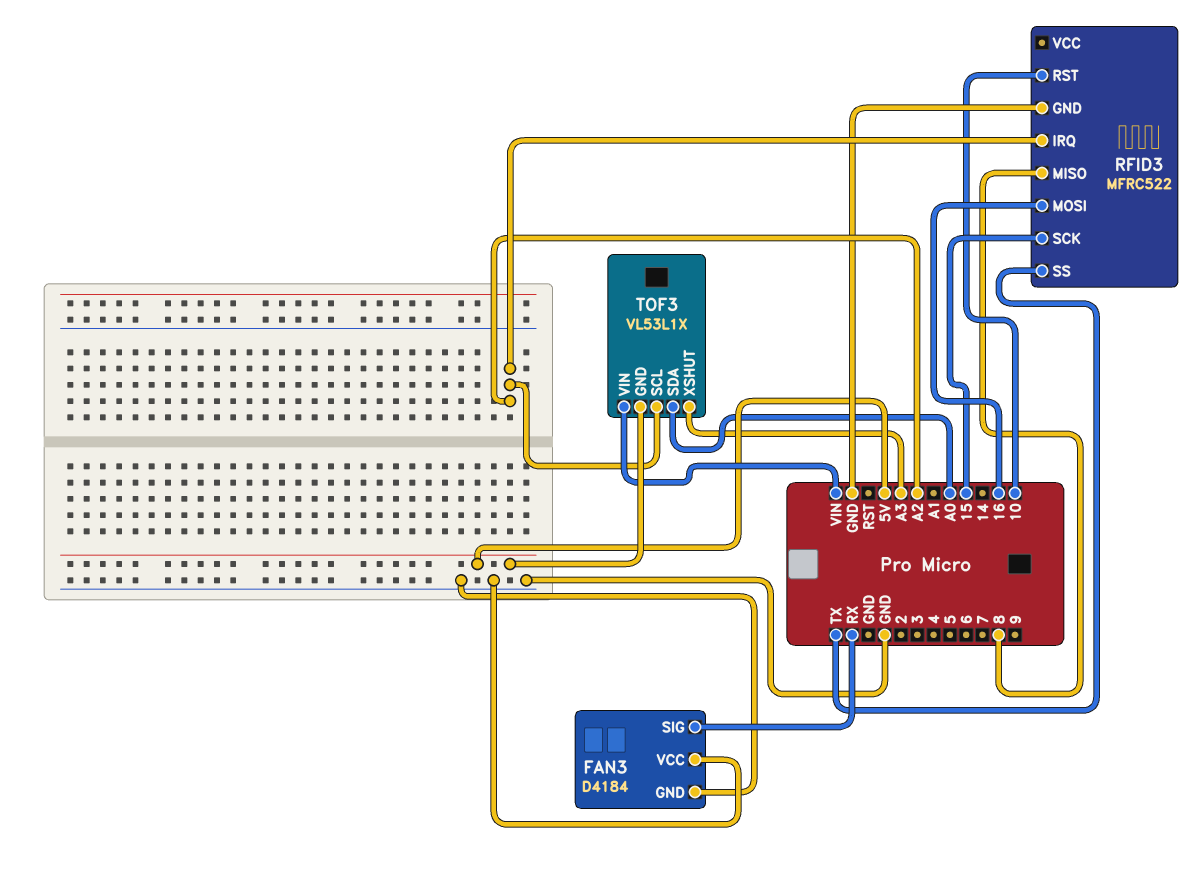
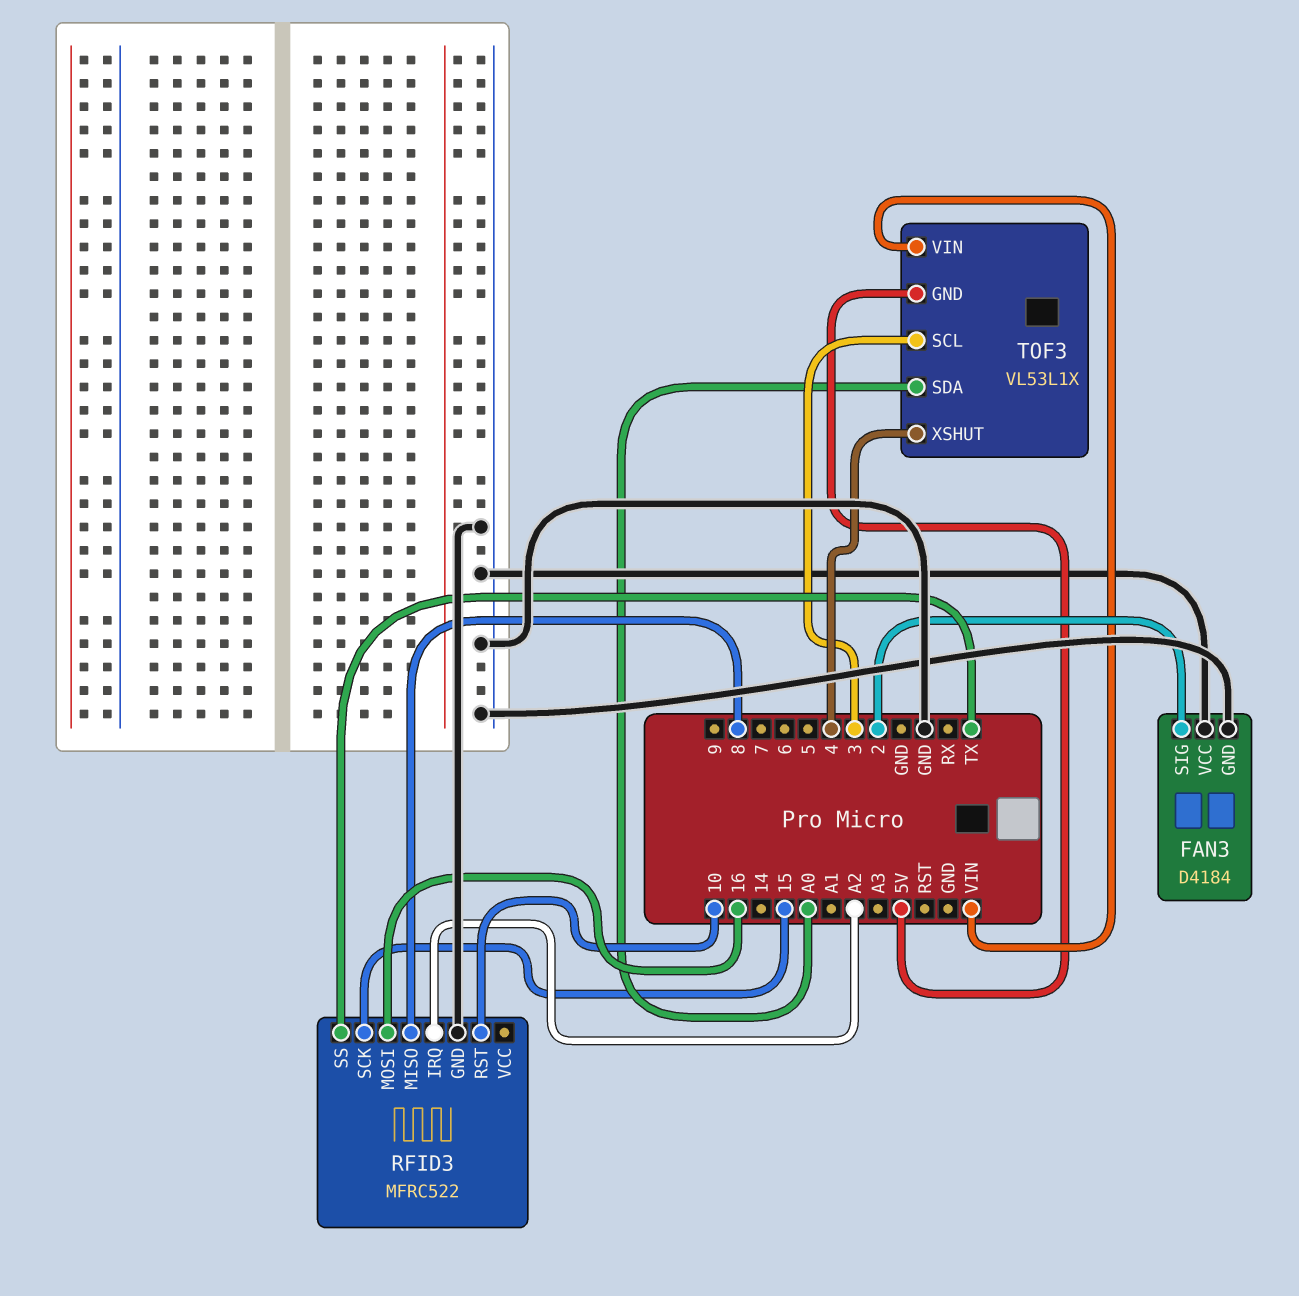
FAN3 pin SIG: RX -> 2
TOF3 pin SCL: A2 -> 3
TOF3 pin XSHUT: A3 -> 4

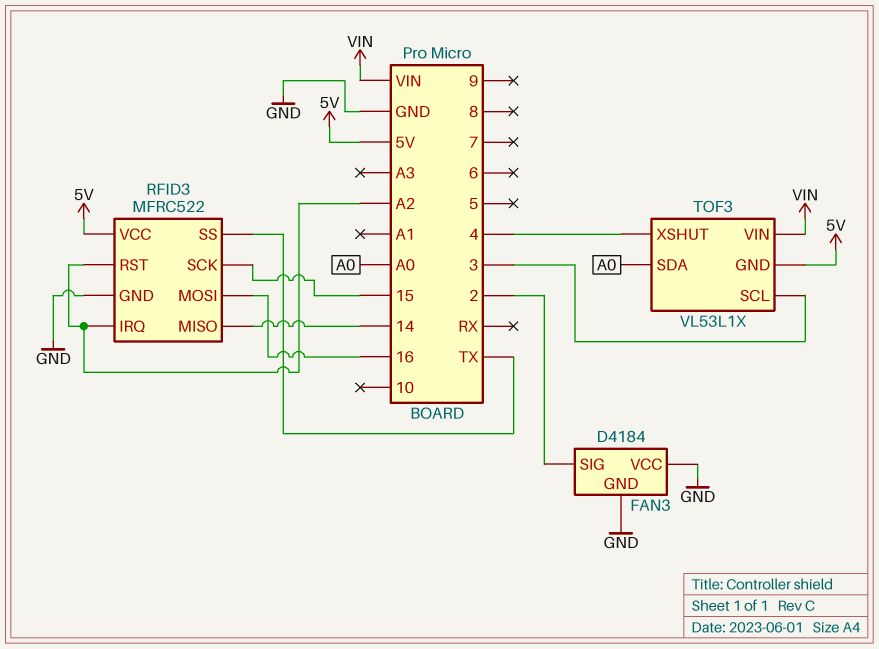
RFID3 pin MISO: 8 -> 14
RFID3 pin RST: 10 -> A2
RFID3 pin VCC: none -> 5V

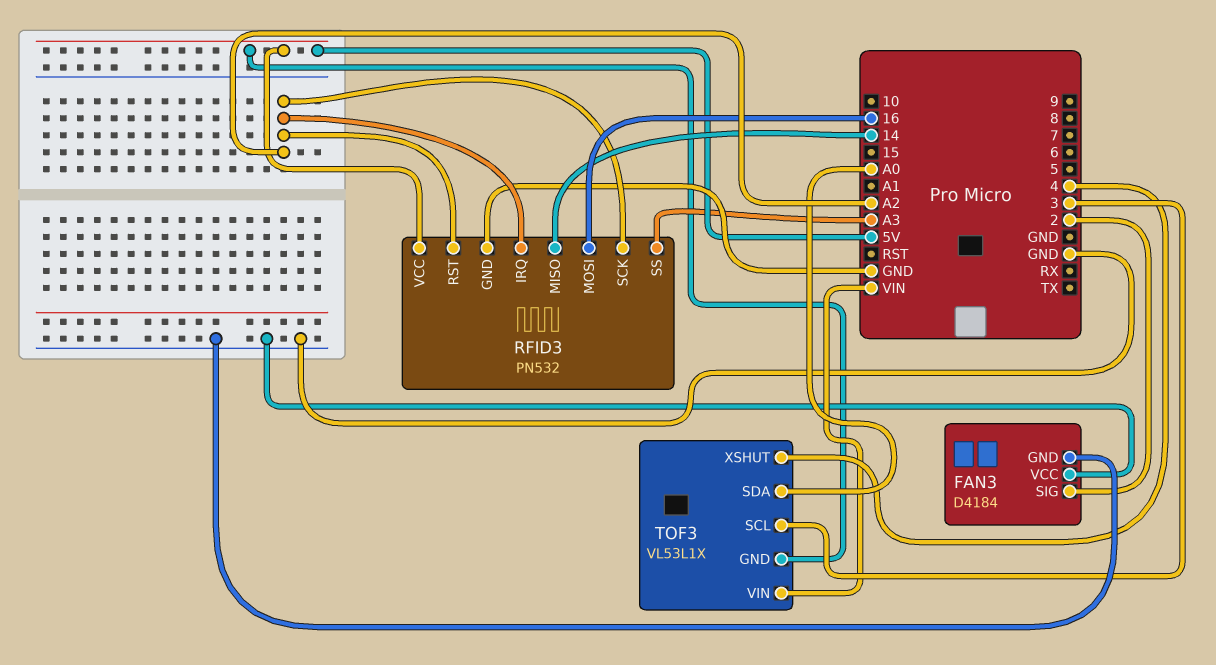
RFID3: MFRC522 -> PN532
RFID3 pin SCK: 15 -> A2
RFID3 pin SS: TX -> A3

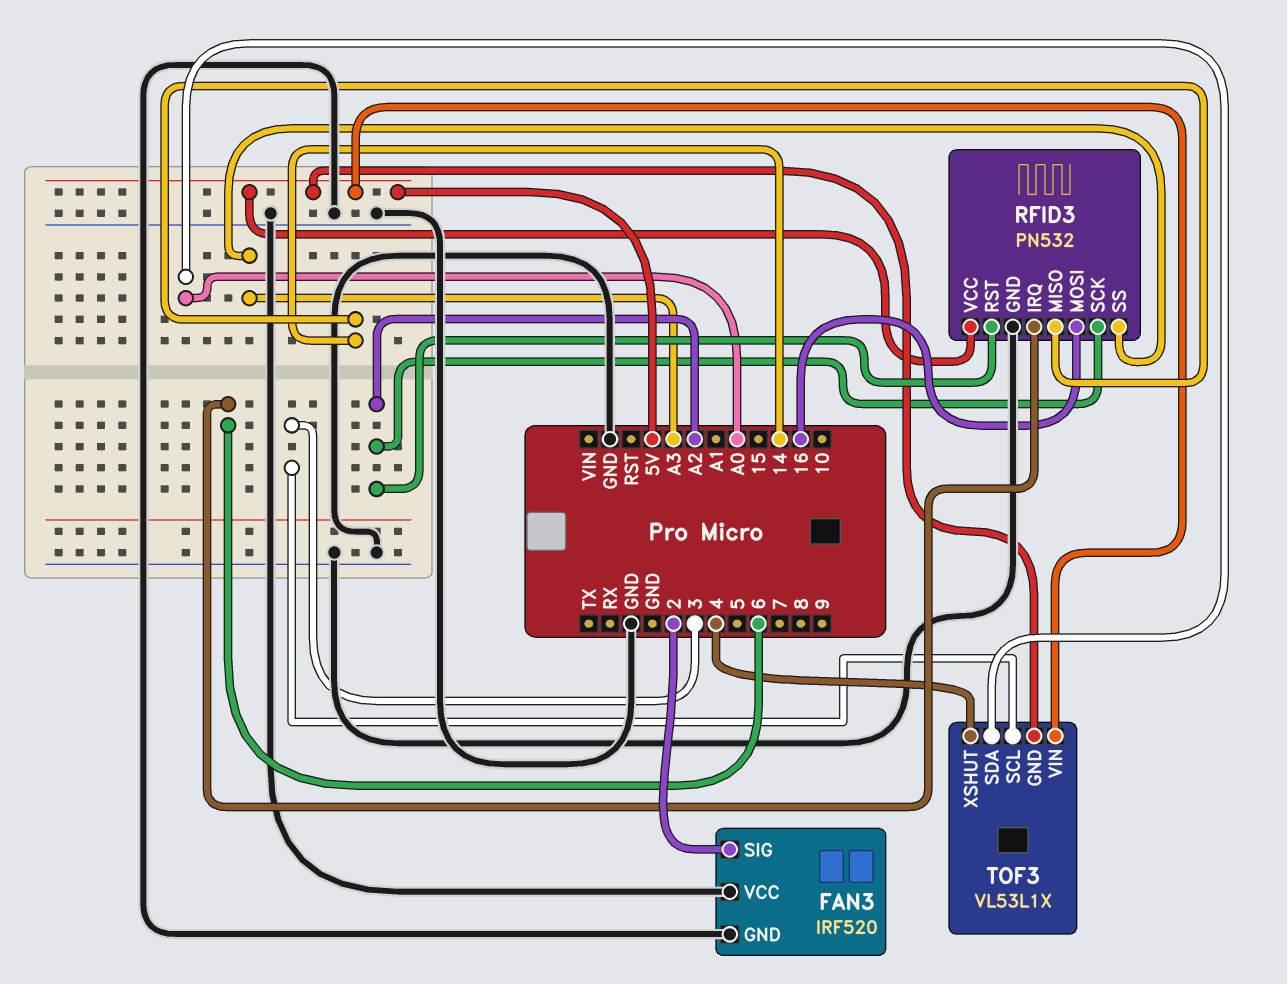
FAN3: D4184 -> IRF520
RFID3 pin IRQ: A2 -> 6
TOF3 pin VIN: VIN -> 5V

